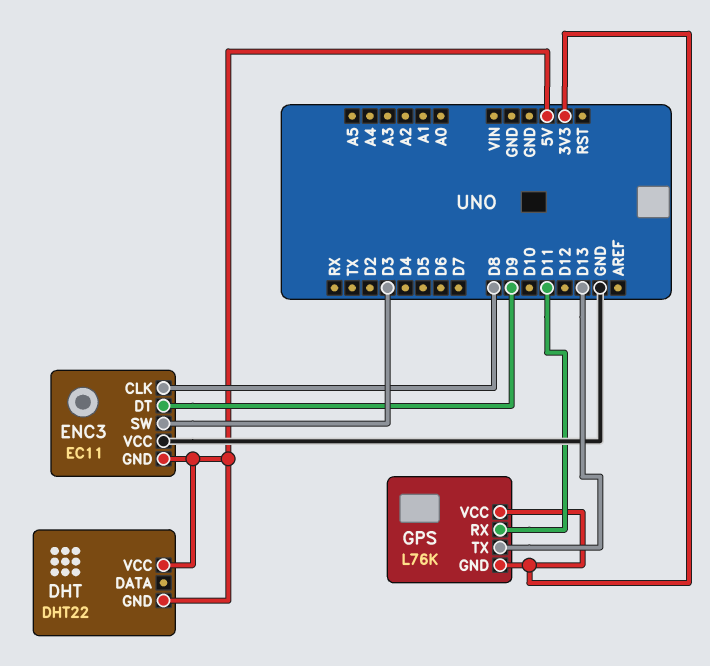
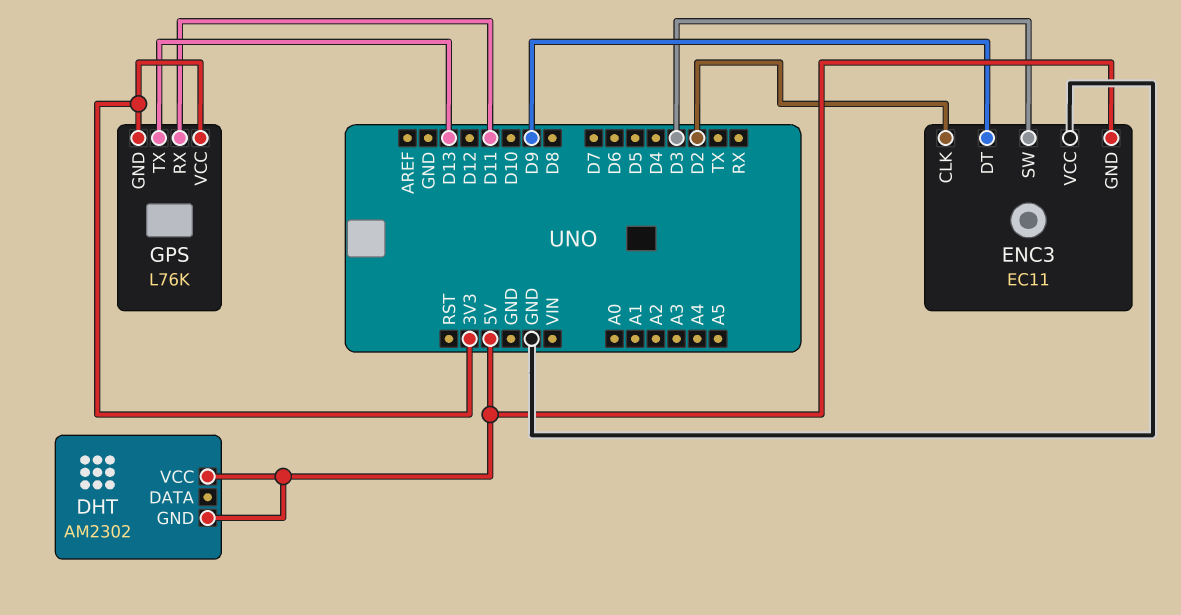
DHT: DHT22 -> AM2302
ENC3 pin CLK: D8 -> D2

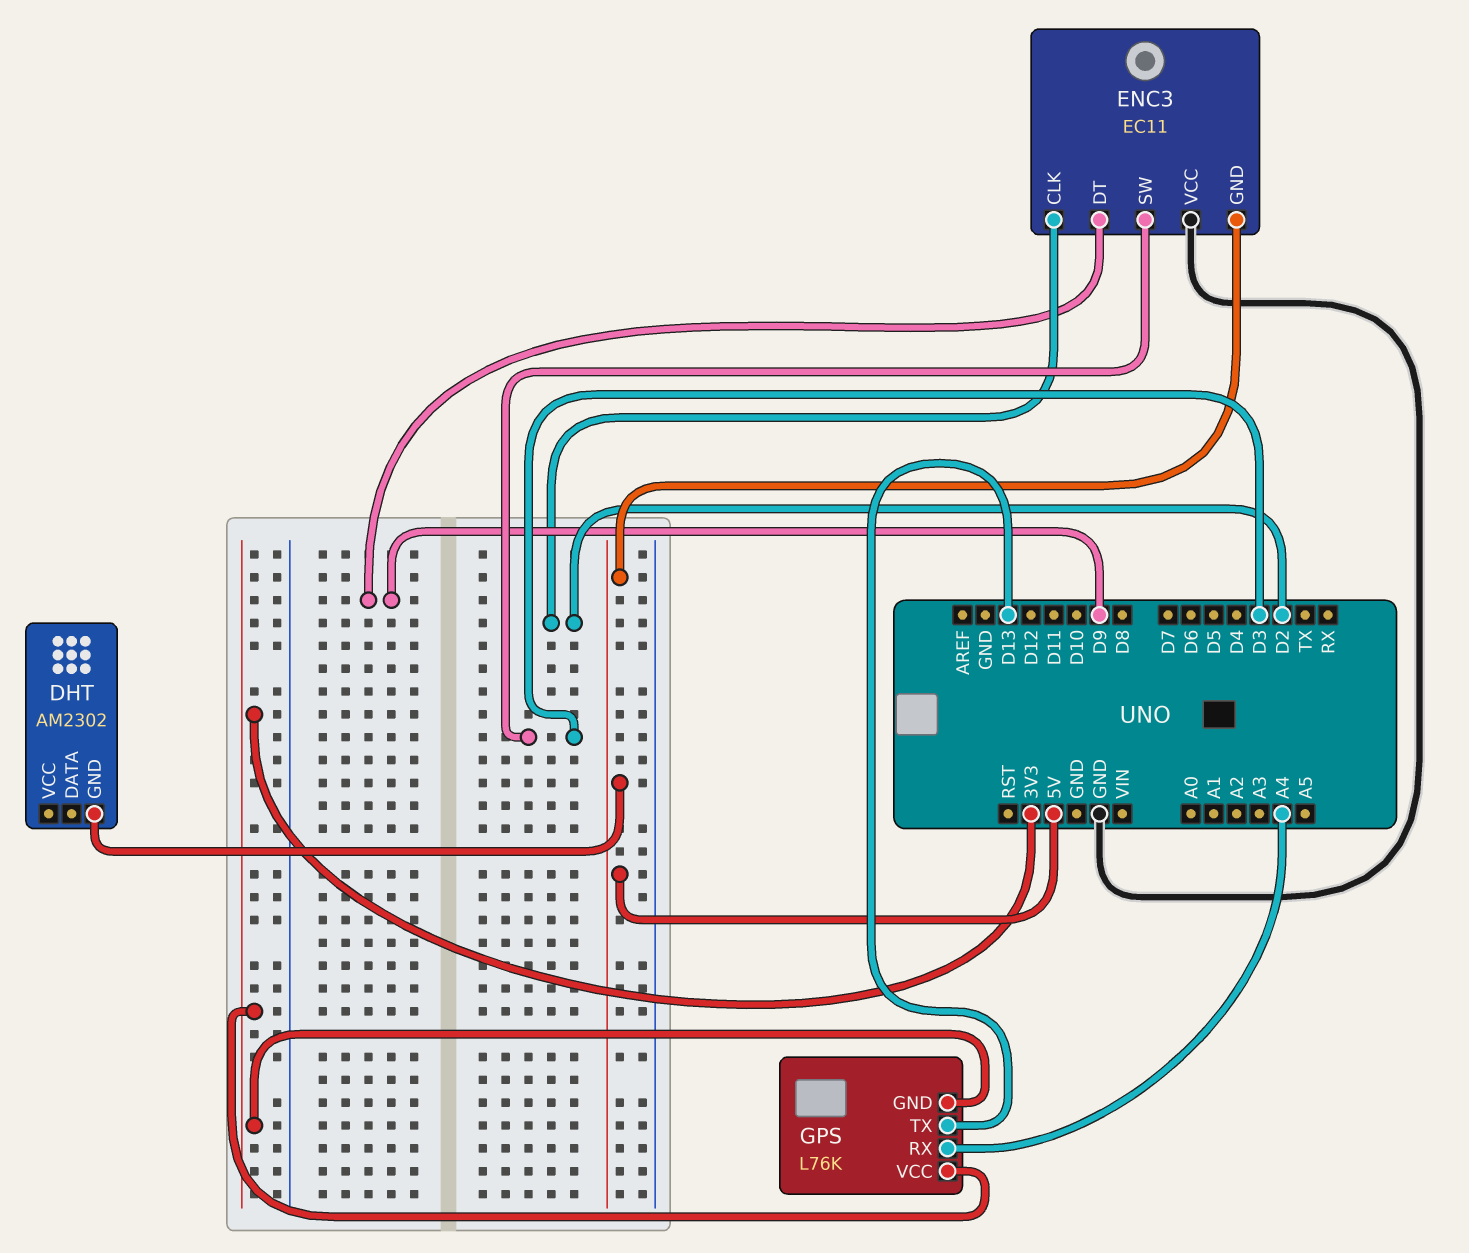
DHT pin VCC: 5V -> none
GPS pin RX: D11 -> A4

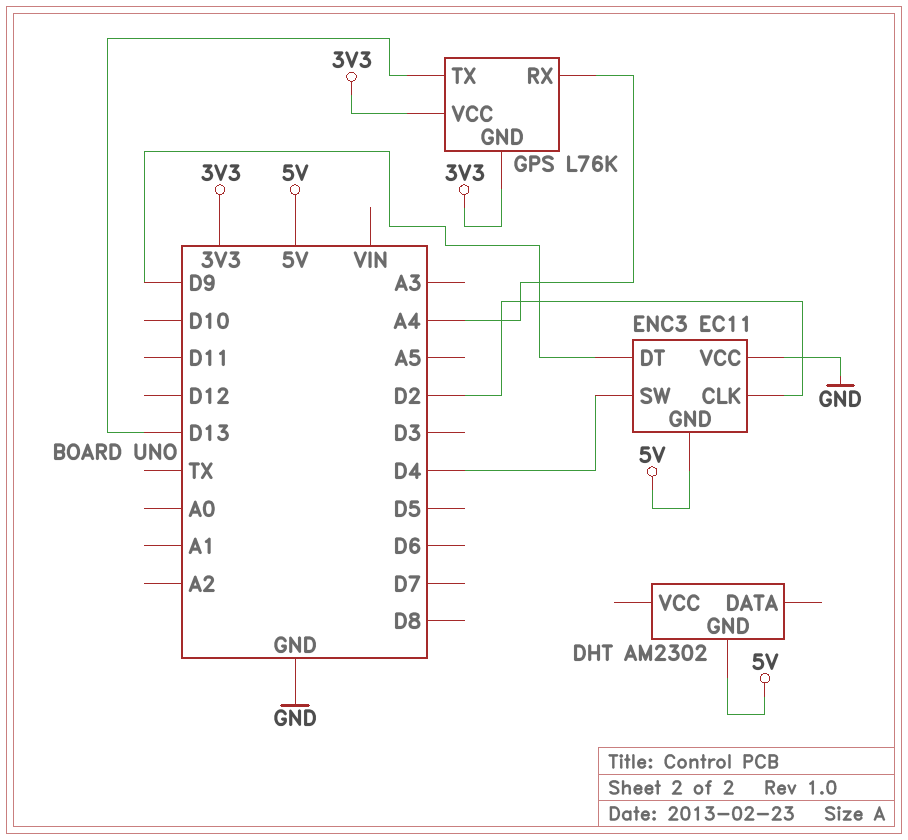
ENC3 pin SW: D3 -> D4

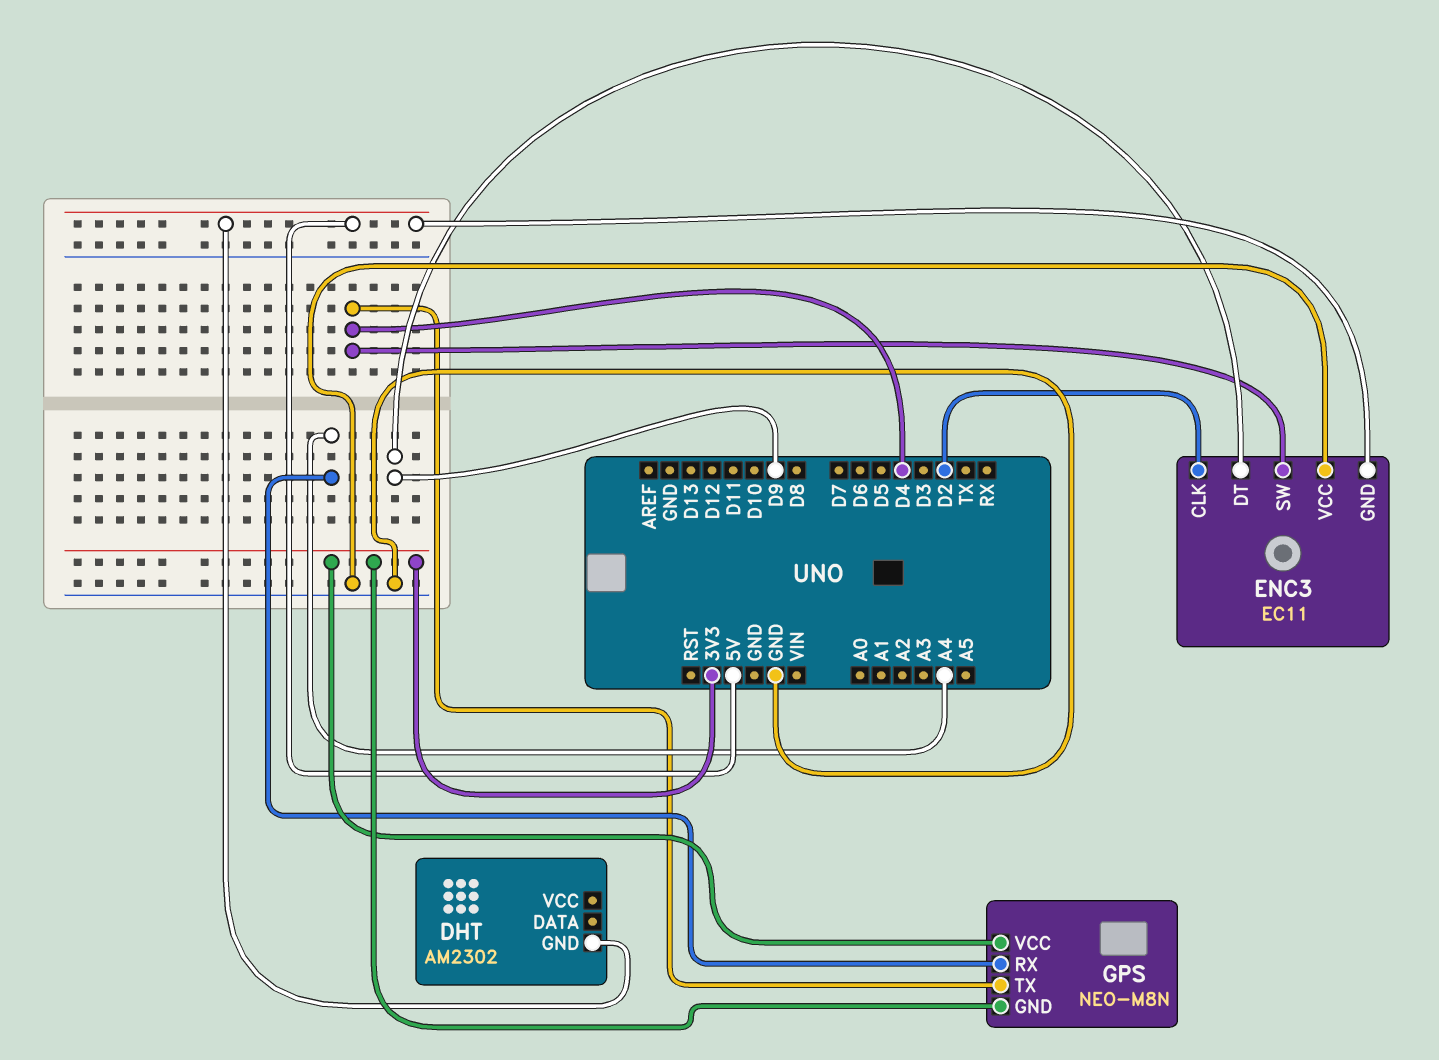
GPS: L76K -> NEO-M8N
GPS pin TX: D13 -> D4

